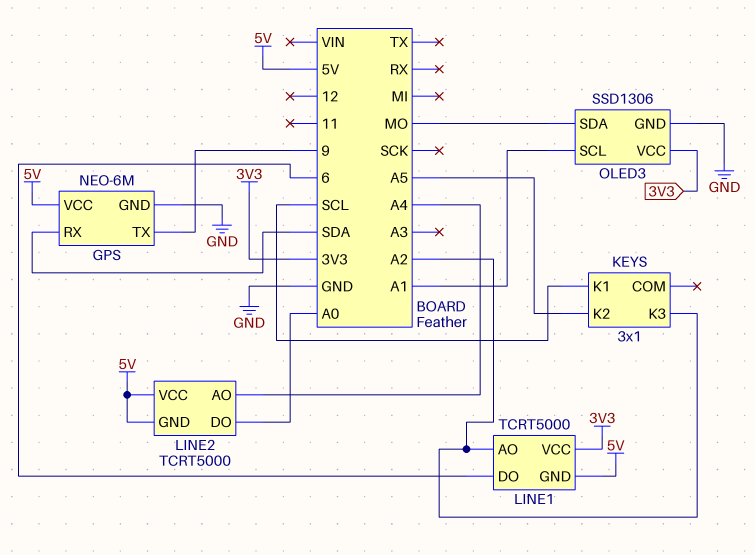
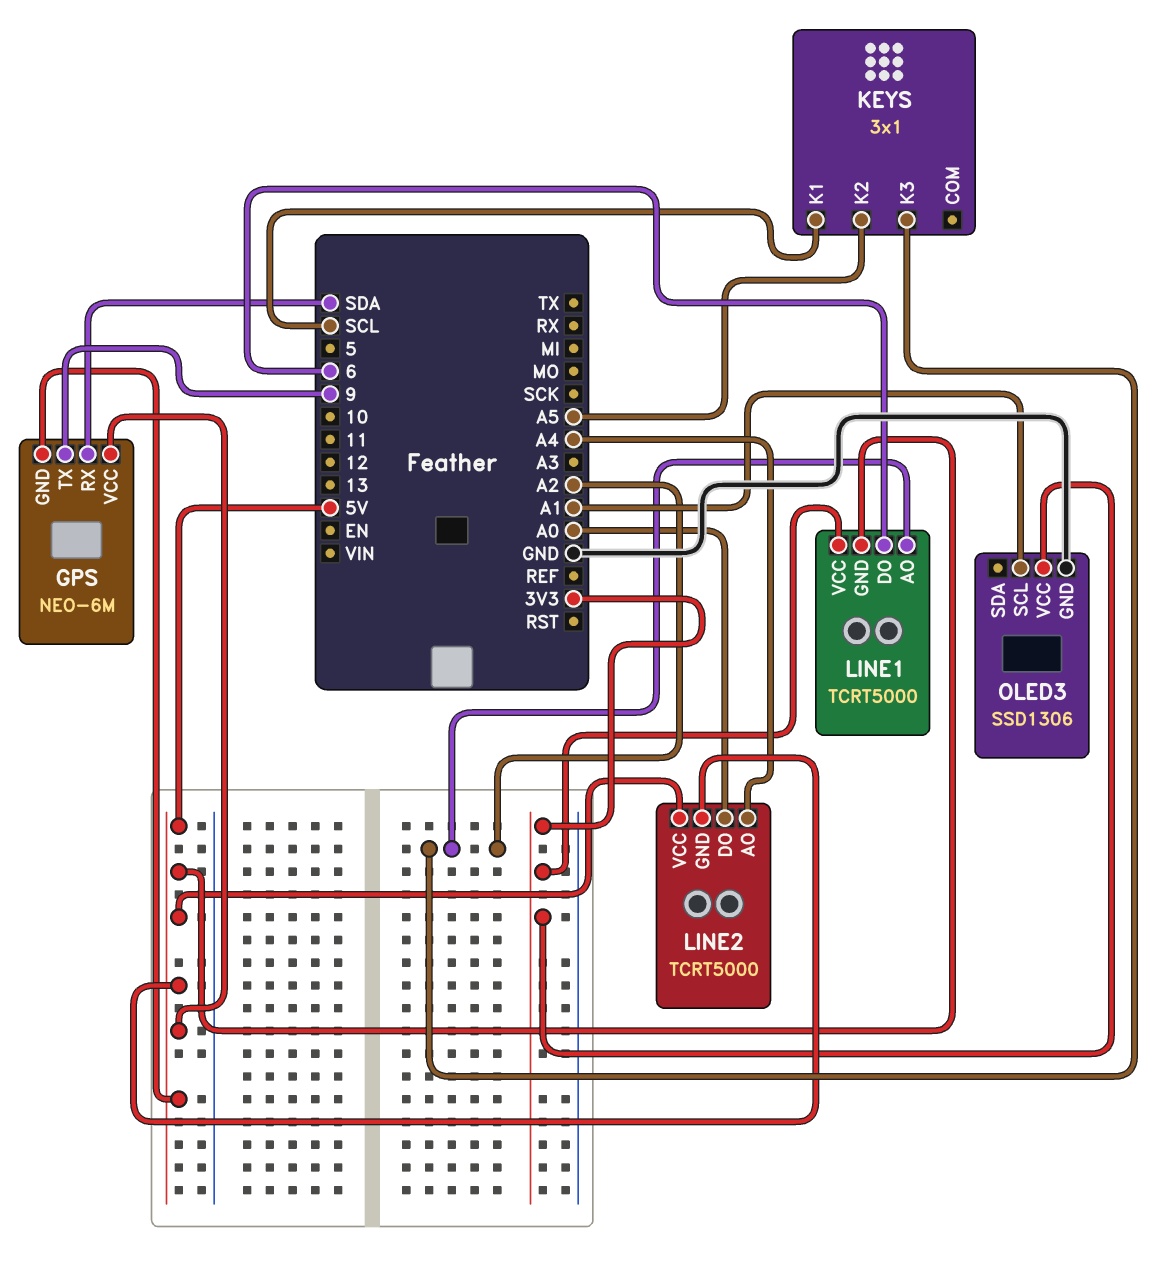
GPS pin GND: GND -> 5V
OLED3 pin SDA: MO -> none

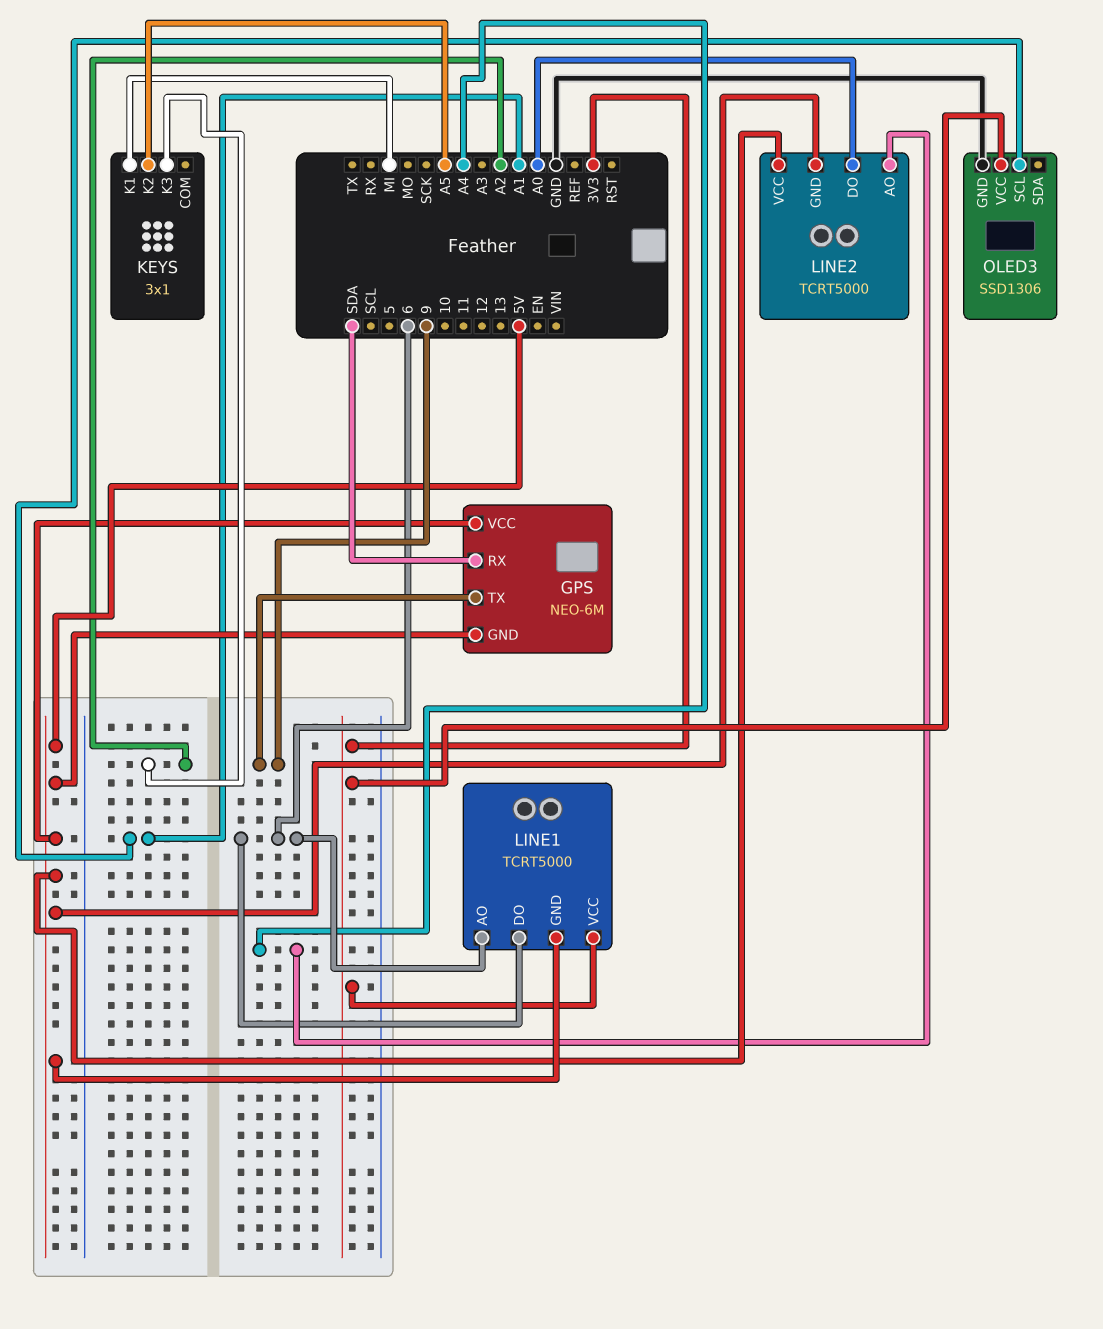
KEYS pin K1: SCL -> MI
LINE1 pin AO: A2 -> 6

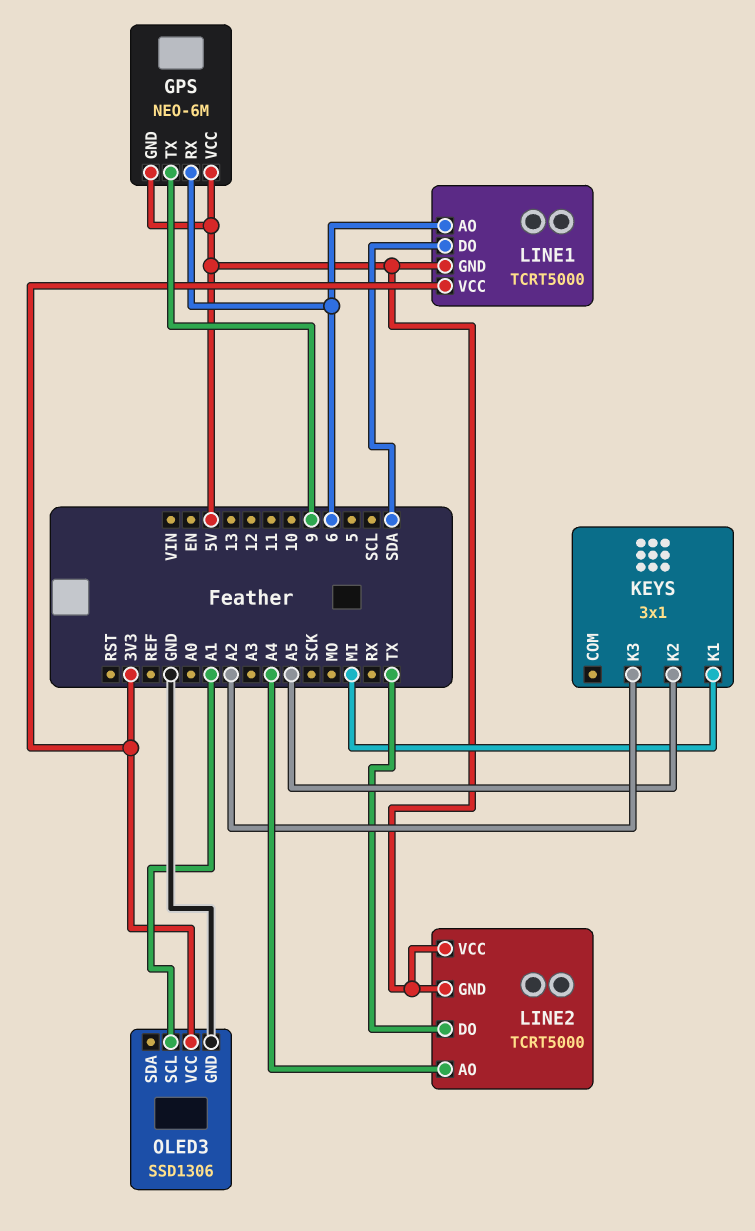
GPS pin RX: SDA -> 6
LINE1 pin DO: 6 -> SDA
LINE2 pin DO: A0 -> TX

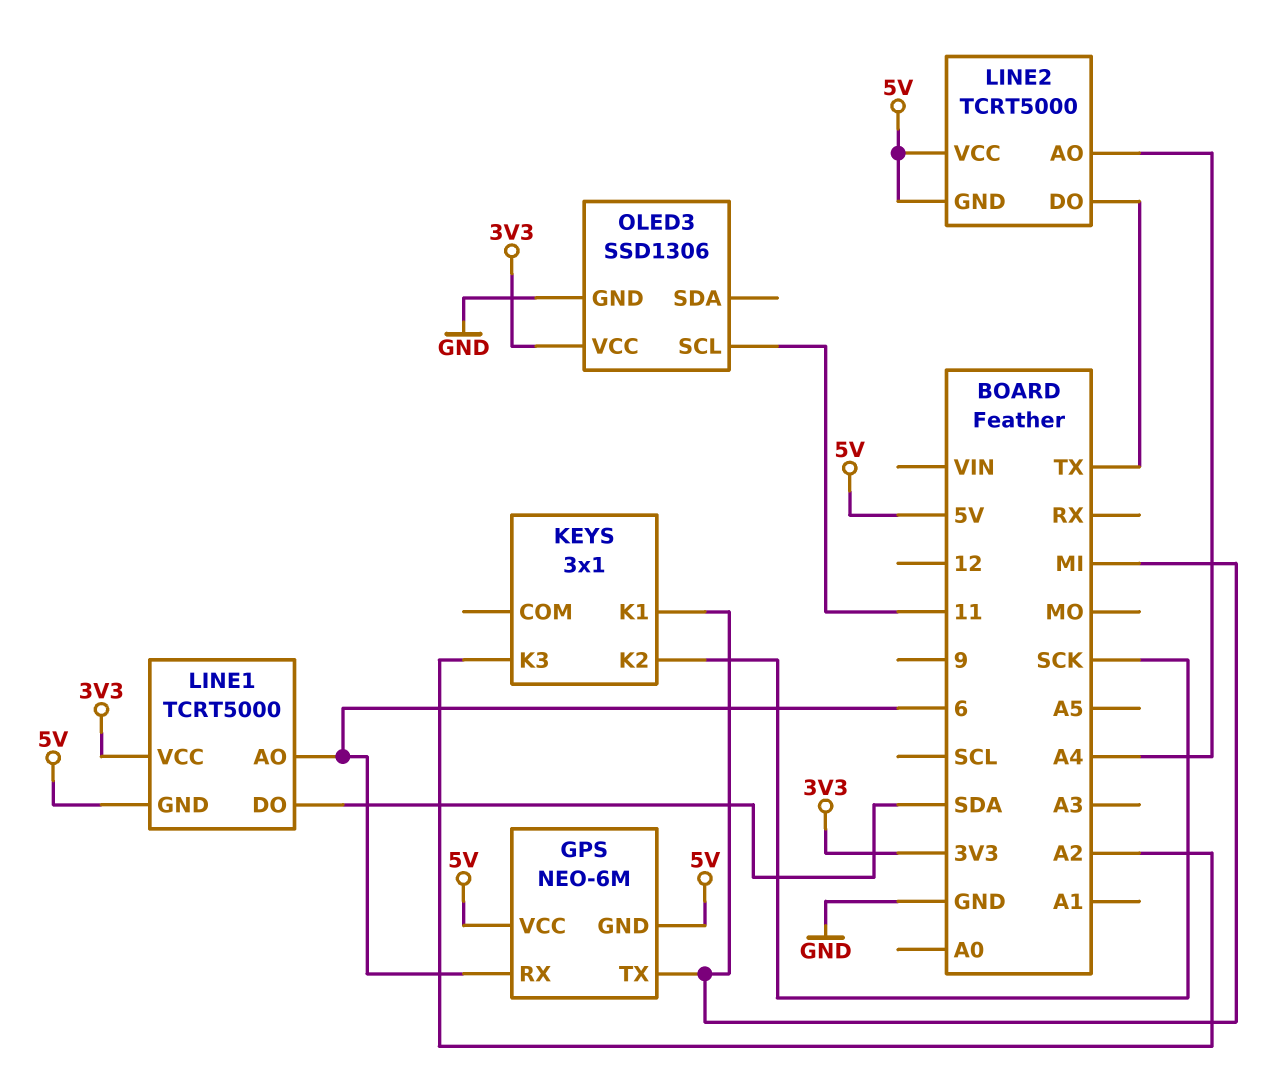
GPS pin TX: 9 -> MI
KEYS pin K2: A5 -> SCK
OLED3 pin SCL: A1 -> 11

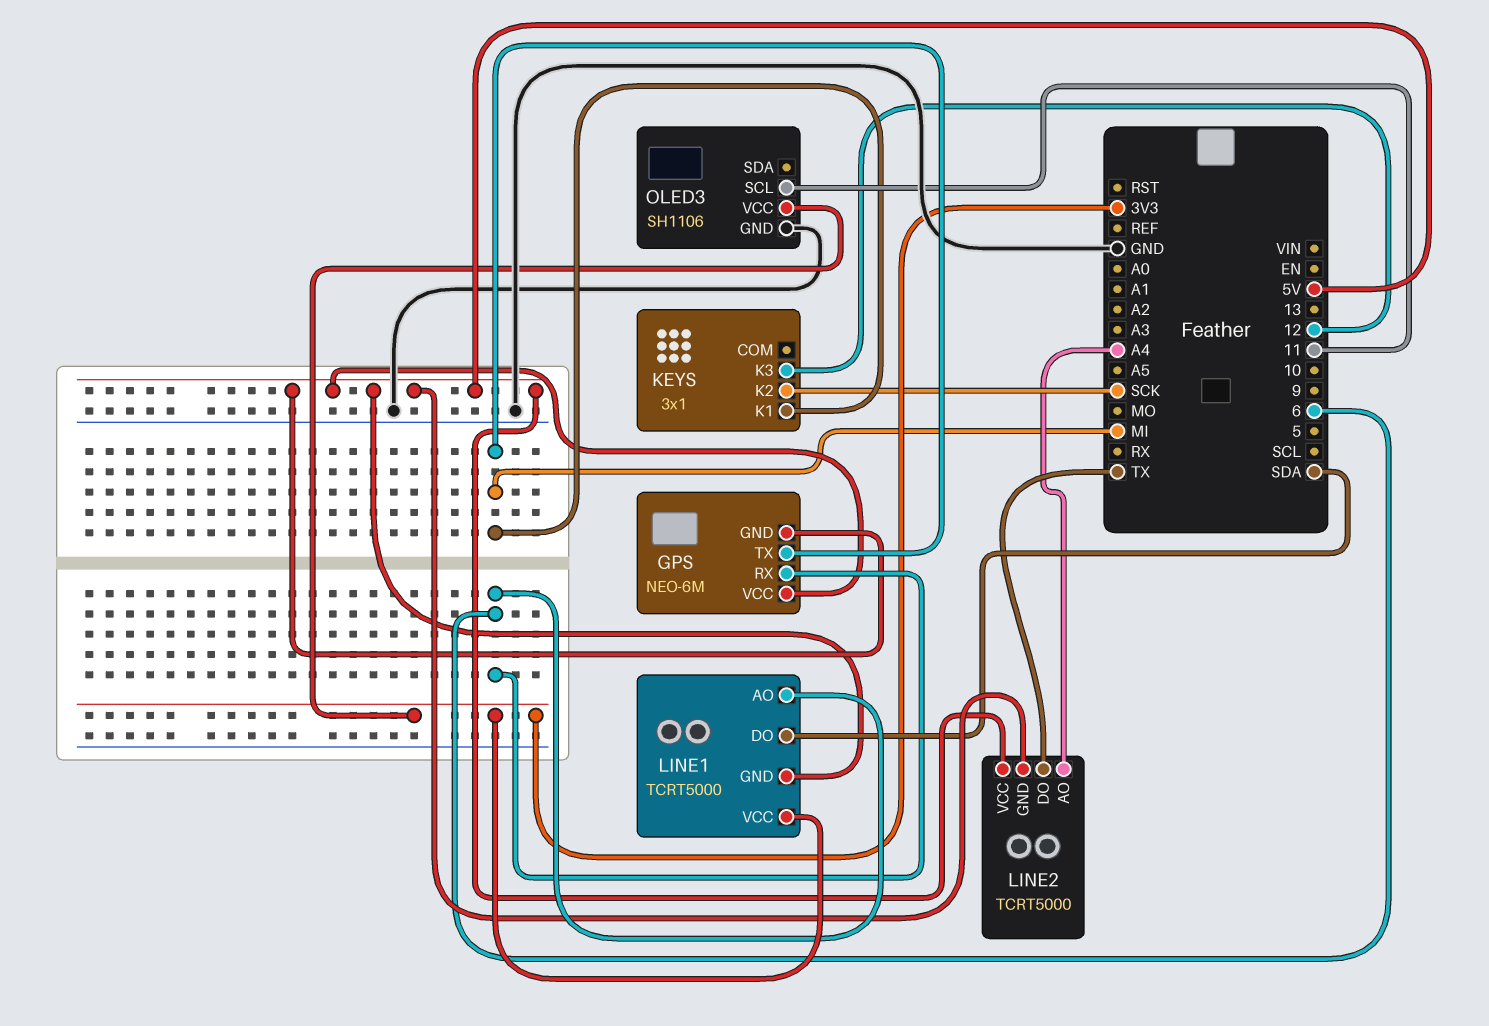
KEYS pin K3: A2 -> 12
OLED3: SSD1306 -> SH1106

